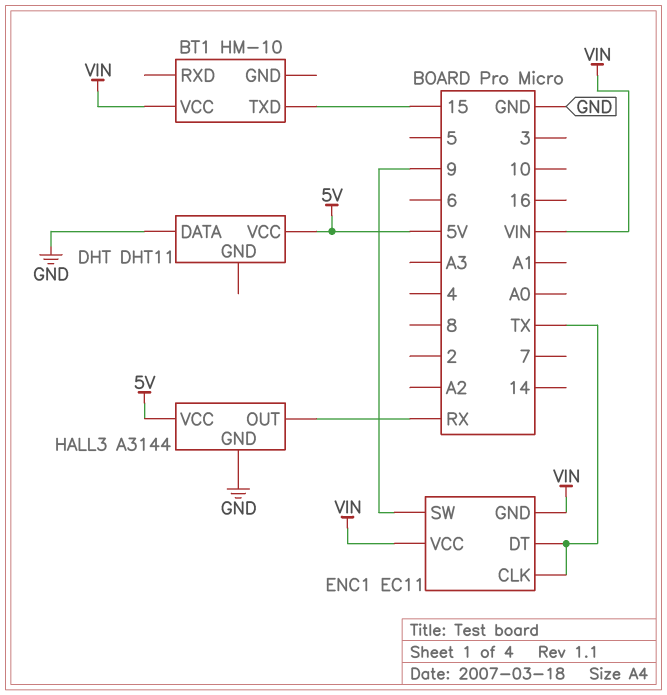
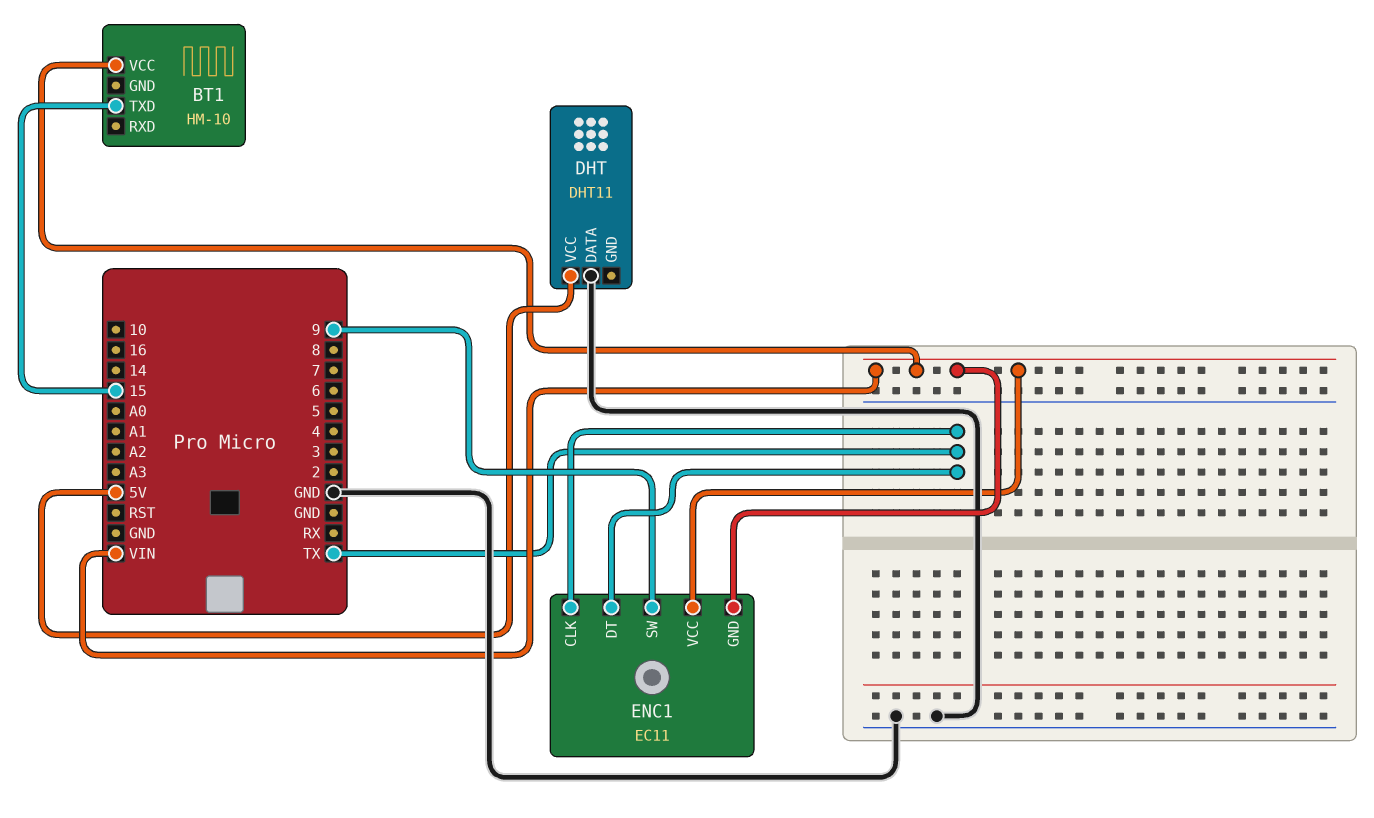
HALL3: A3144 -> none
HALL3 pin GND: GND -> none
HALL3 pin OUT: RX -> none
HALL3 pin VCC: 5V -> none

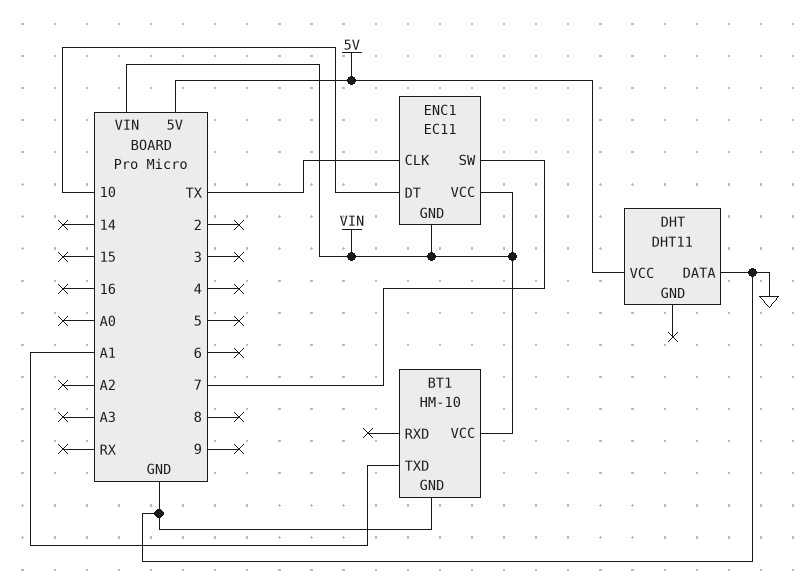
BT1 pin GND: none -> GND
BT1 pin TXD: 15 -> A1
ENC1 pin DT: TX -> 10
ENC1 pin SW: 9 -> 7

